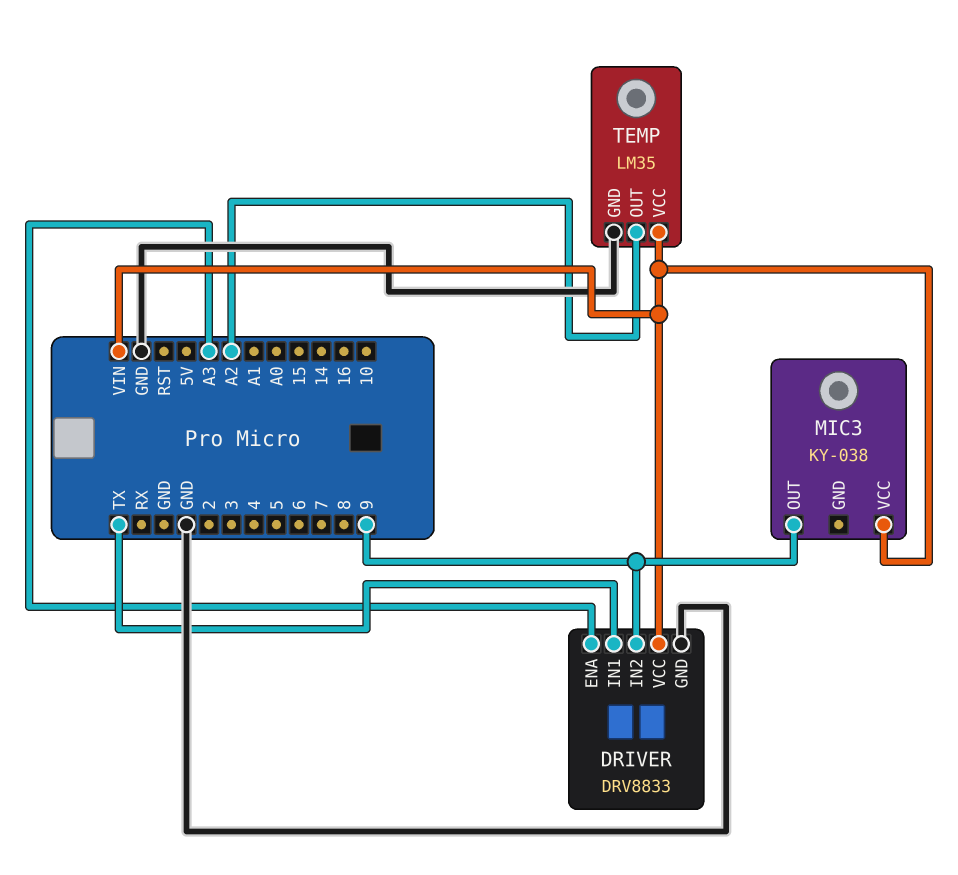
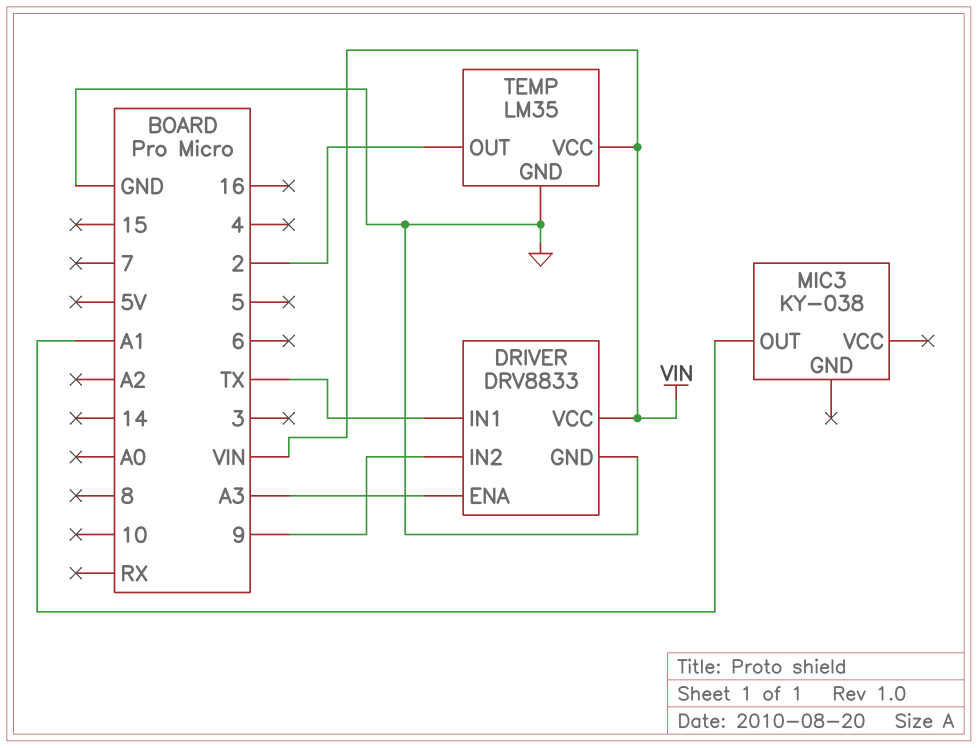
MIC3 pin OUT: 9 -> A1
MIC3 pin VCC: VIN -> none
TEMP pin OUT: A2 -> 2

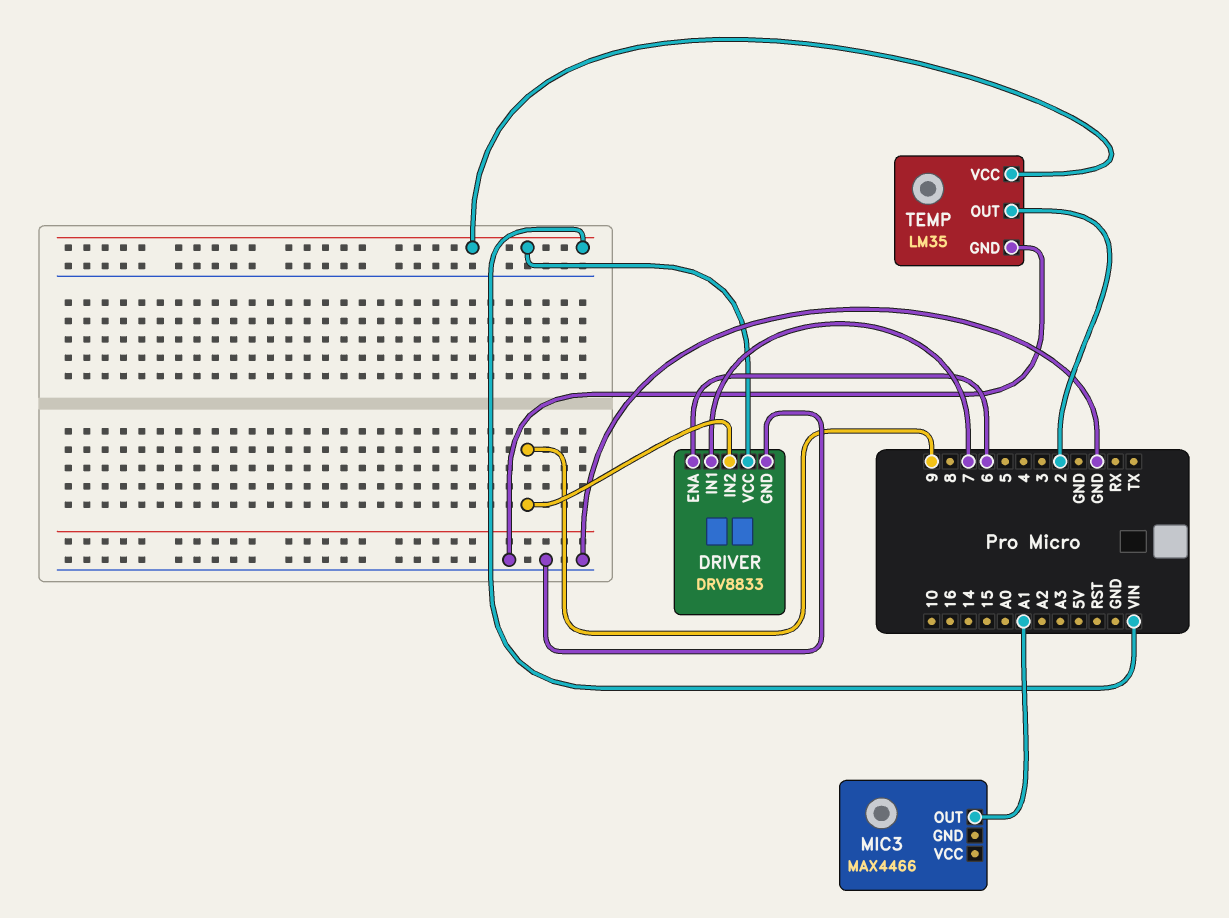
DRIVER pin ENA: A3 -> 6
DRIVER pin IN1: TX -> 7
MIC3: KY-038 -> MAX4466

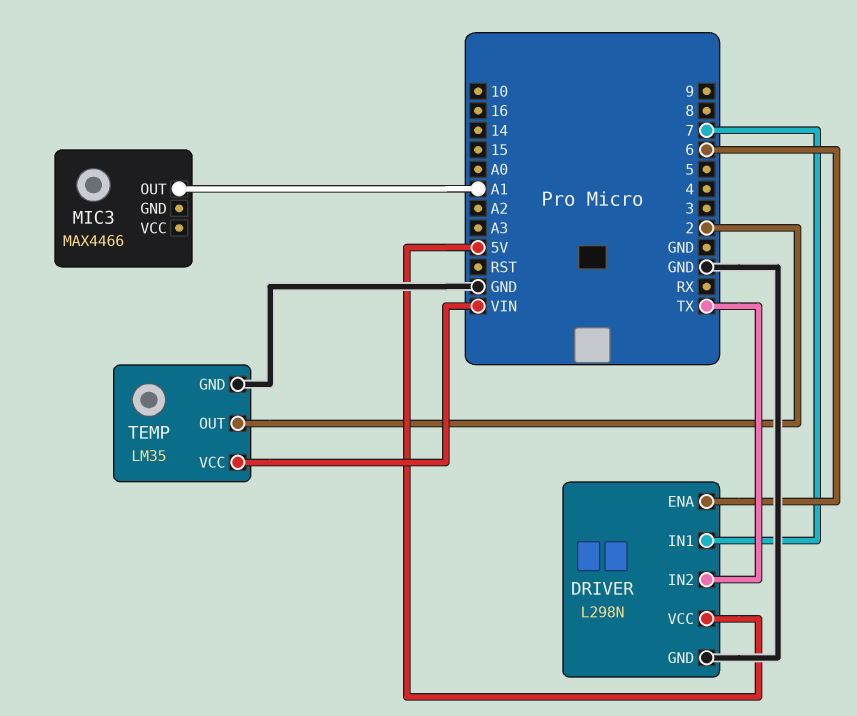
DRIVER: DRV8833 -> L298N
DRIVER pin IN2: 9 -> TX
DRIVER pin VCC: VIN -> 5V

